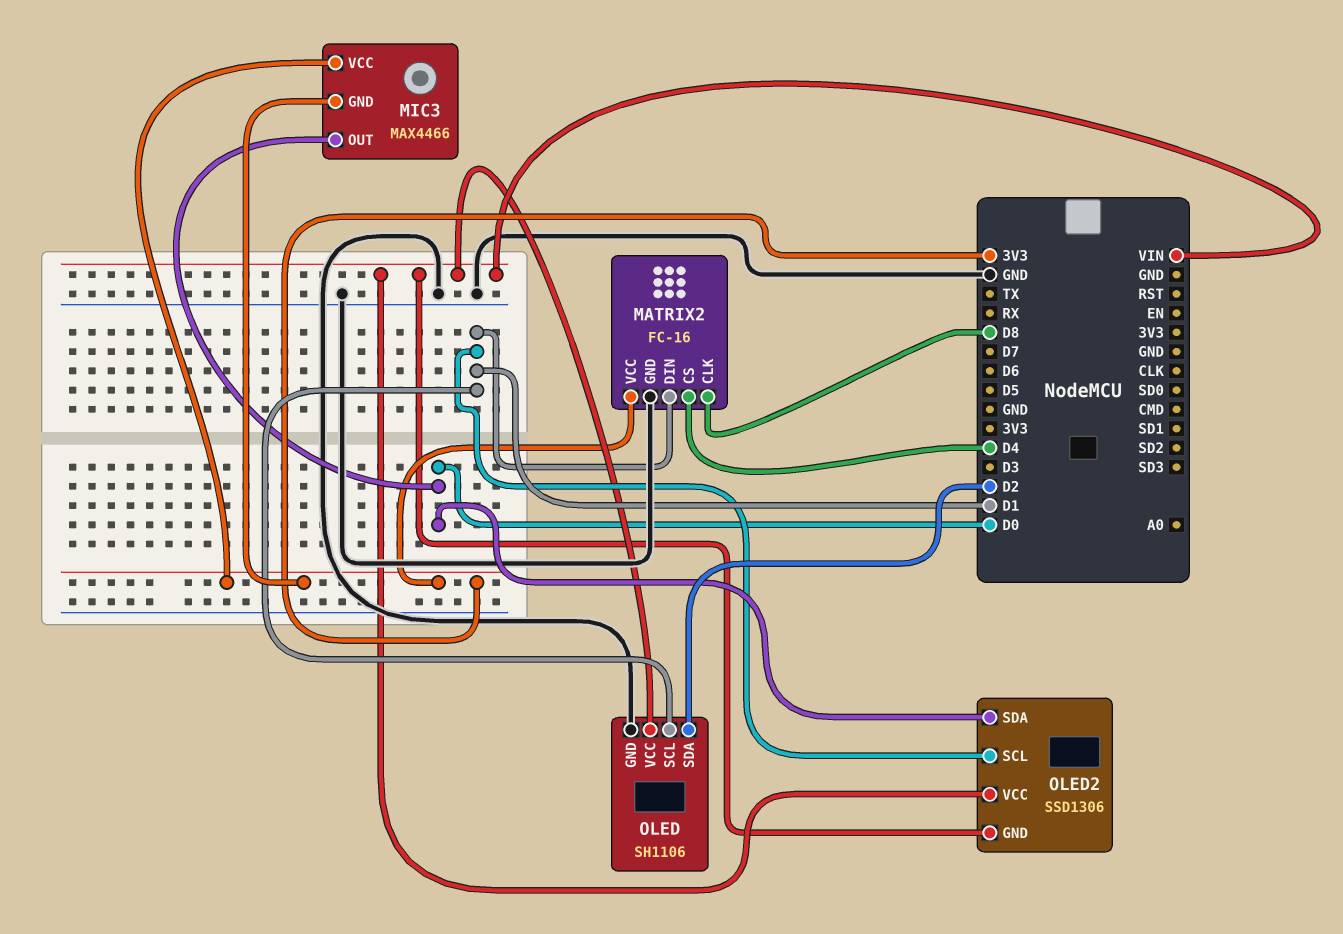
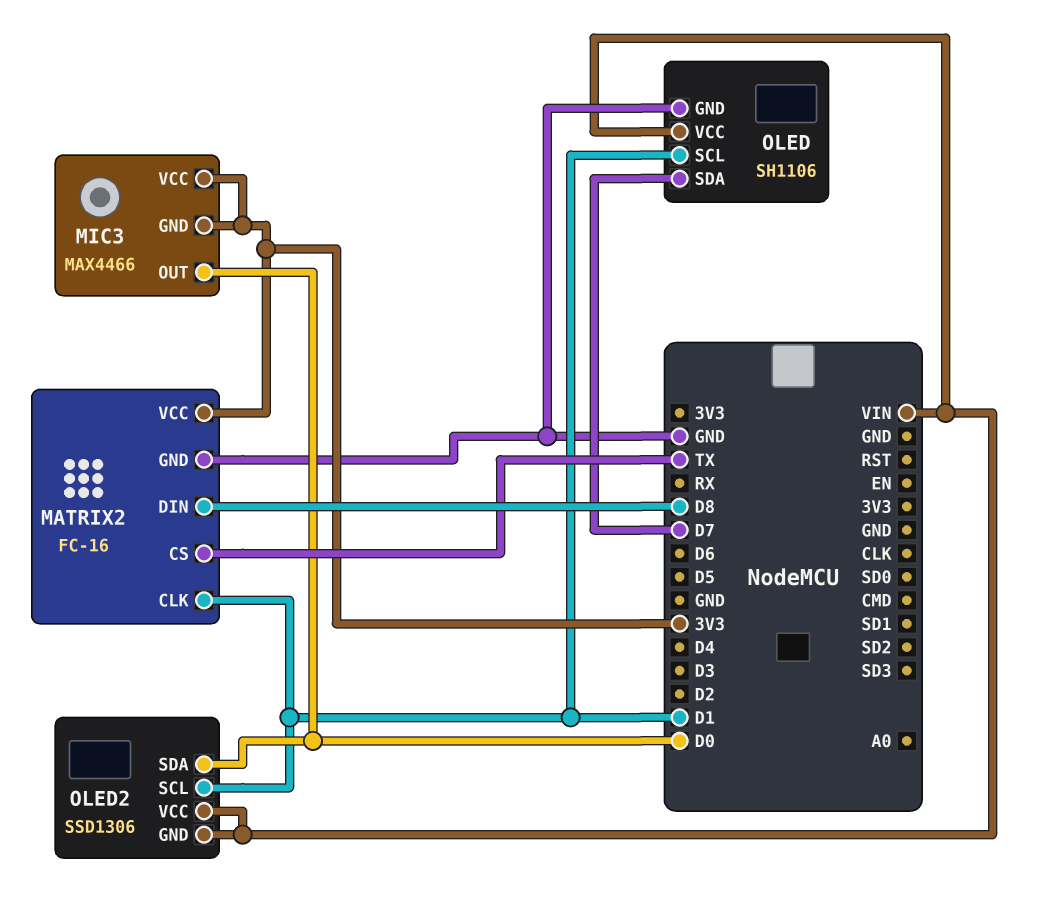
MATRIX2 pin CLK: D8 -> D1
MATRIX2 pin CS: D4 -> TX
MATRIX2 pin DIN: D1 -> D8
OLED pin SDA: D2 -> D7

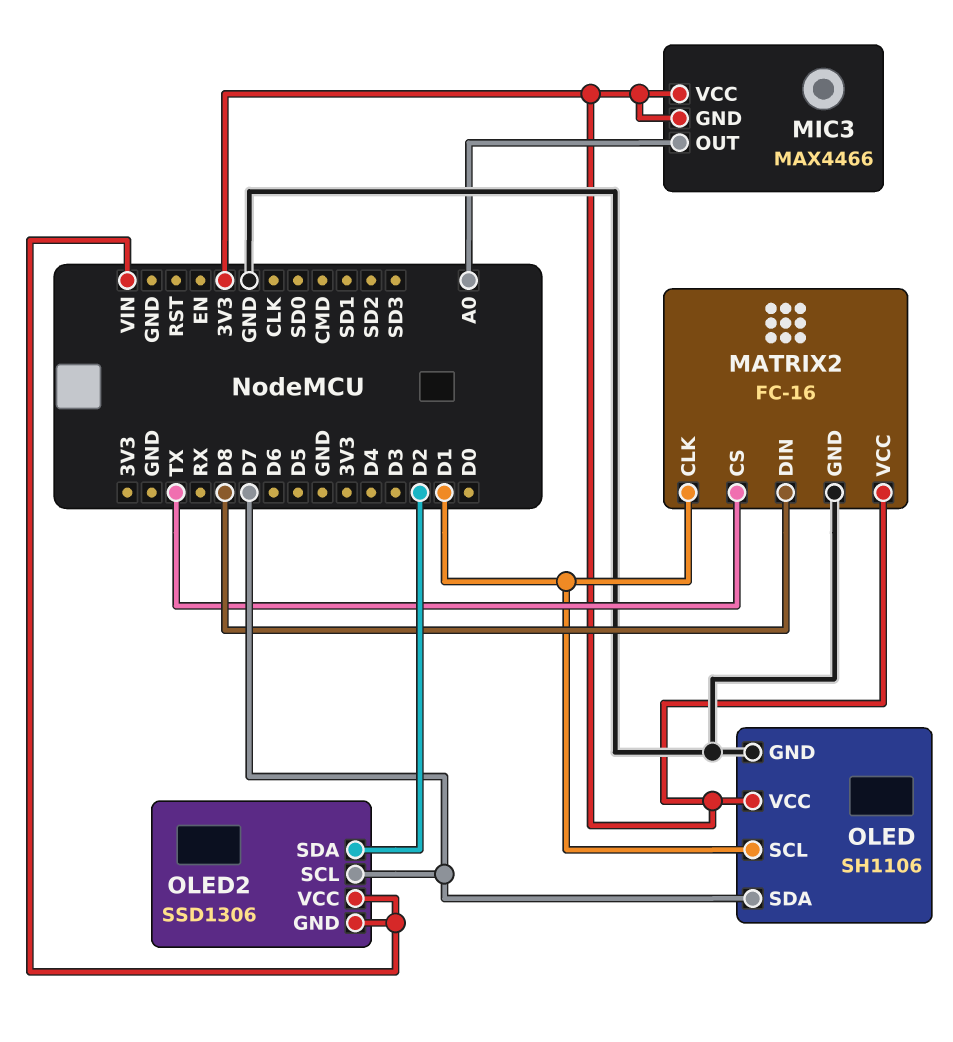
MIC3 pin OUT: D0 -> A0
OLED pin VCC: VIN -> 3V3
OLED2 pin SCL: D1 -> D7
OLED2 pin SDA: D0 -> D2

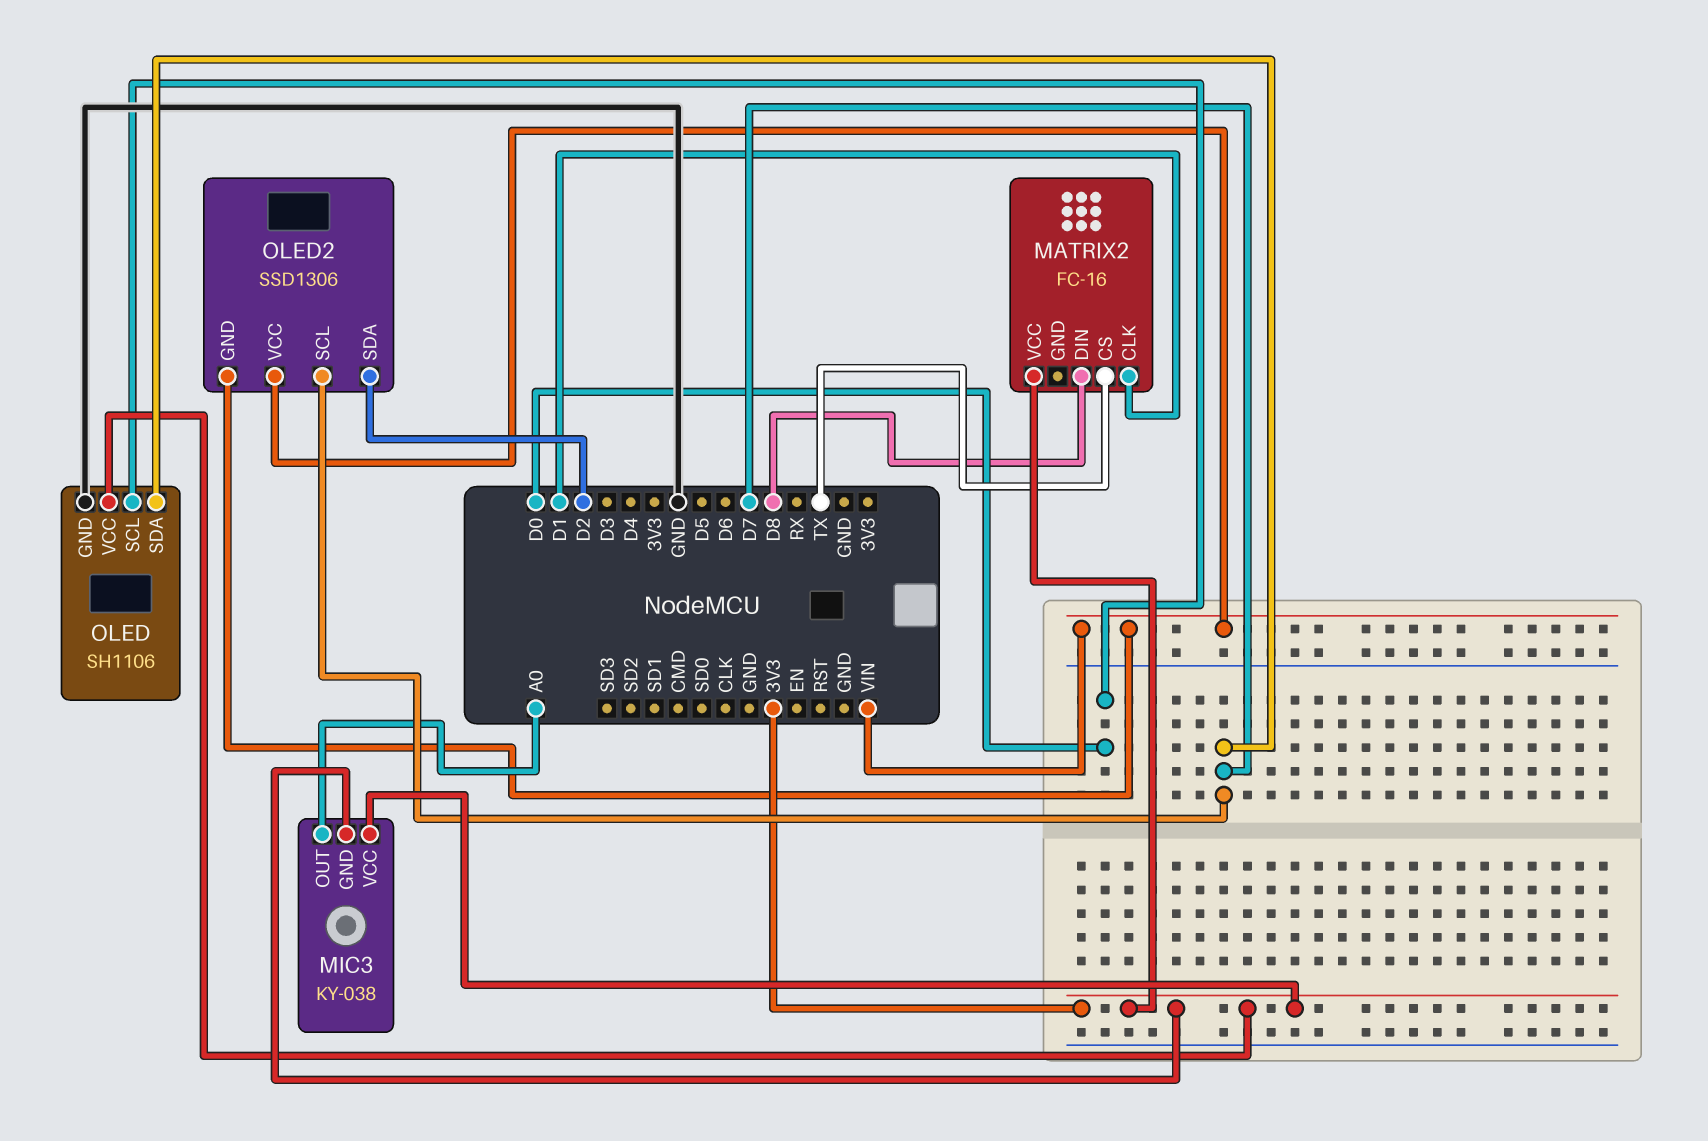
MATRIX2 pin GND: GND -> none
MIC3: MAX4466 -> KY-038
OLED pin SCL: D1 -> D0

